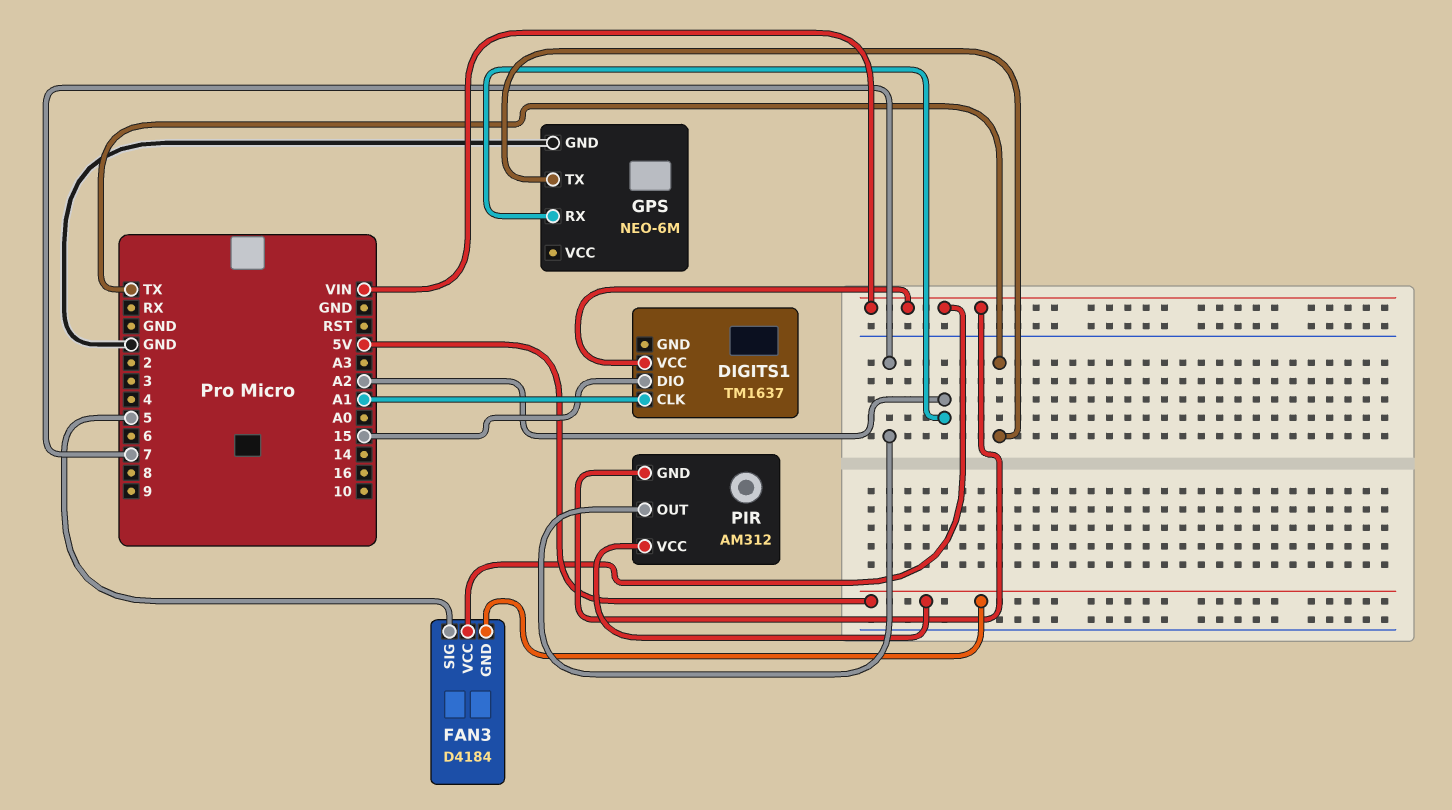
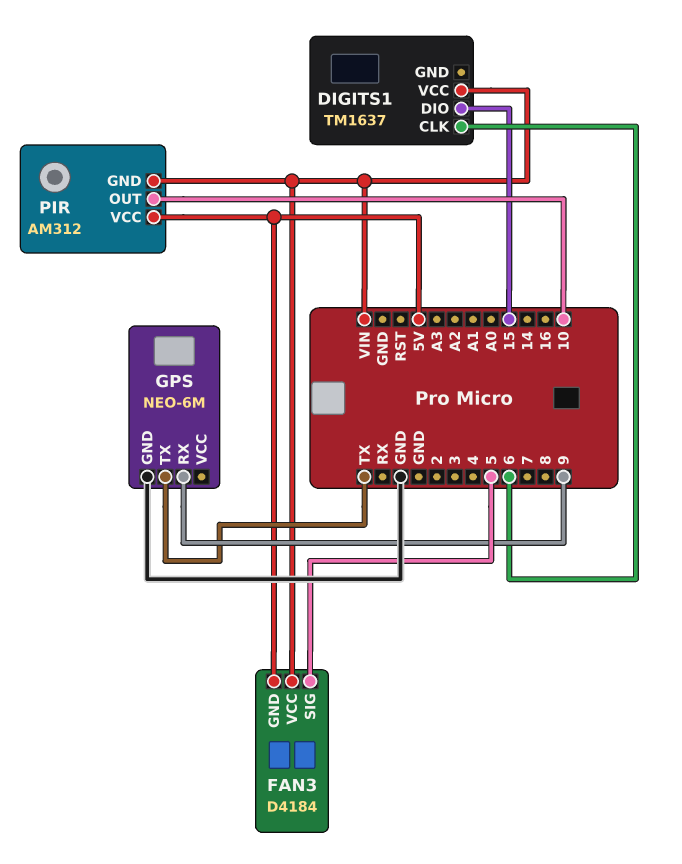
DIGITS1 pin CLK: A1 -> 6
GPS pin RX: A2 -> 9
PIR pin OUT: 7 -> 10

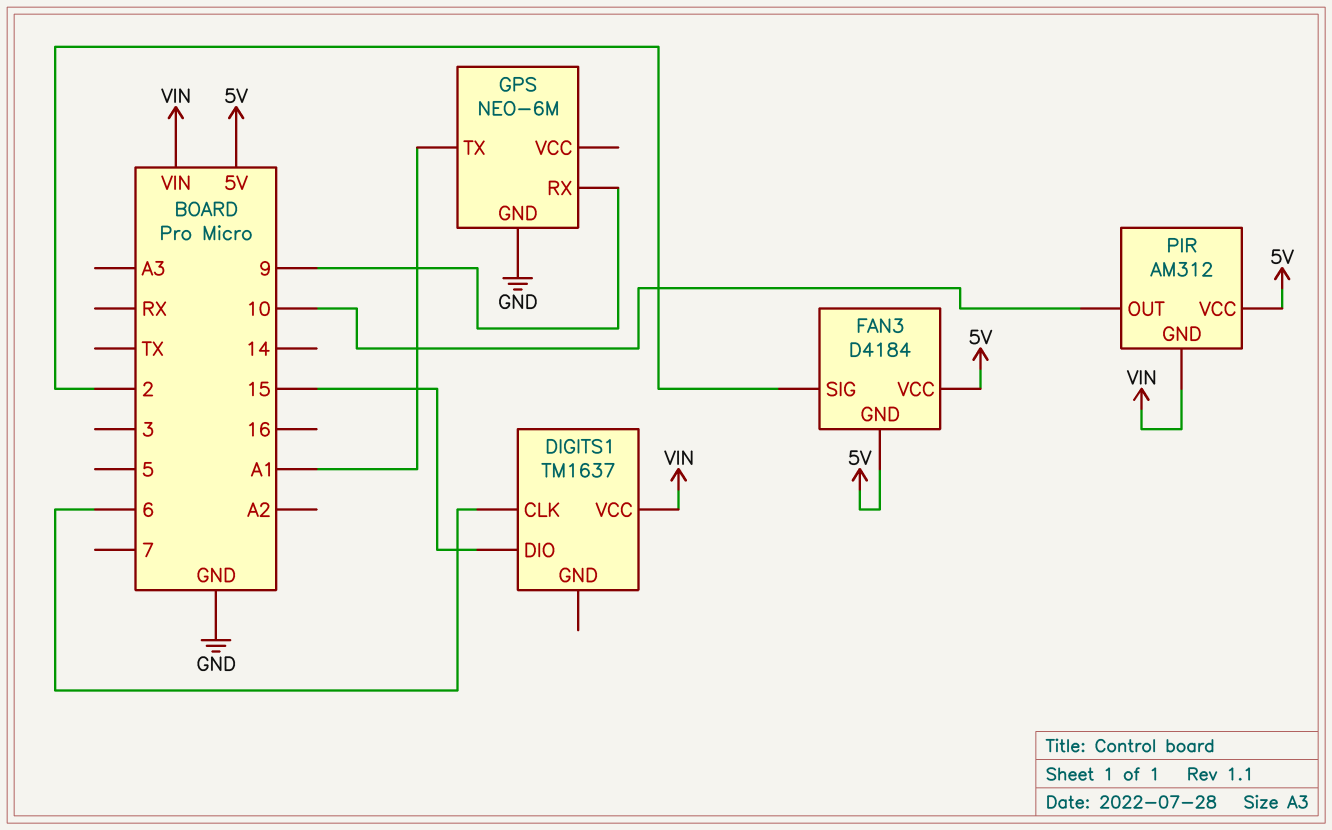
FAN3 pin SIG: 5 -> 2
FAN3 pin VCC: VIN -> 5V
GPS pin TX: TX -> A1

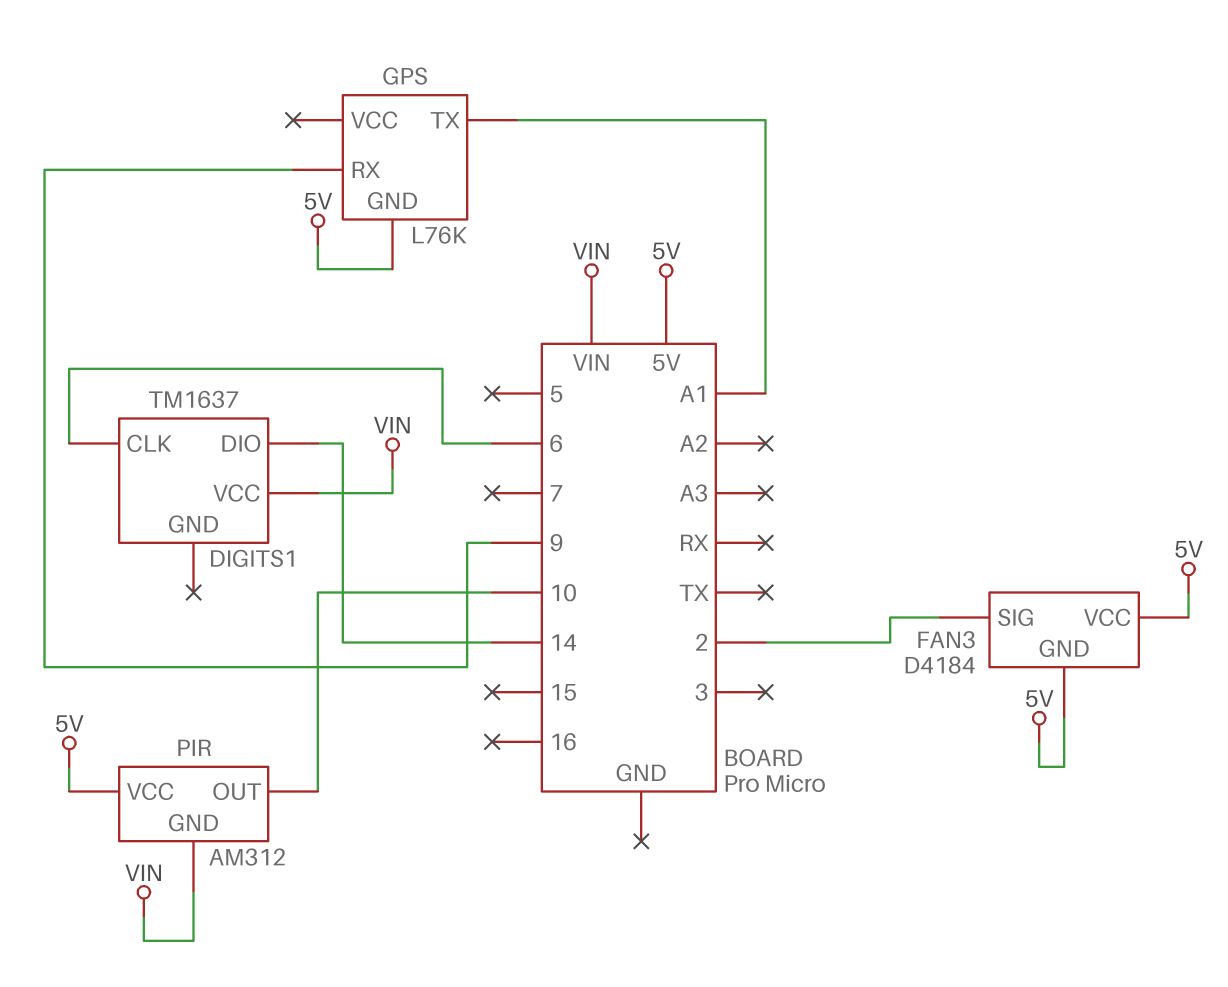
DIGITS1 pin DIO: 15 -> 14
GPS: NEO-6M -> L76K
GPS pin GND: GND -> 5V

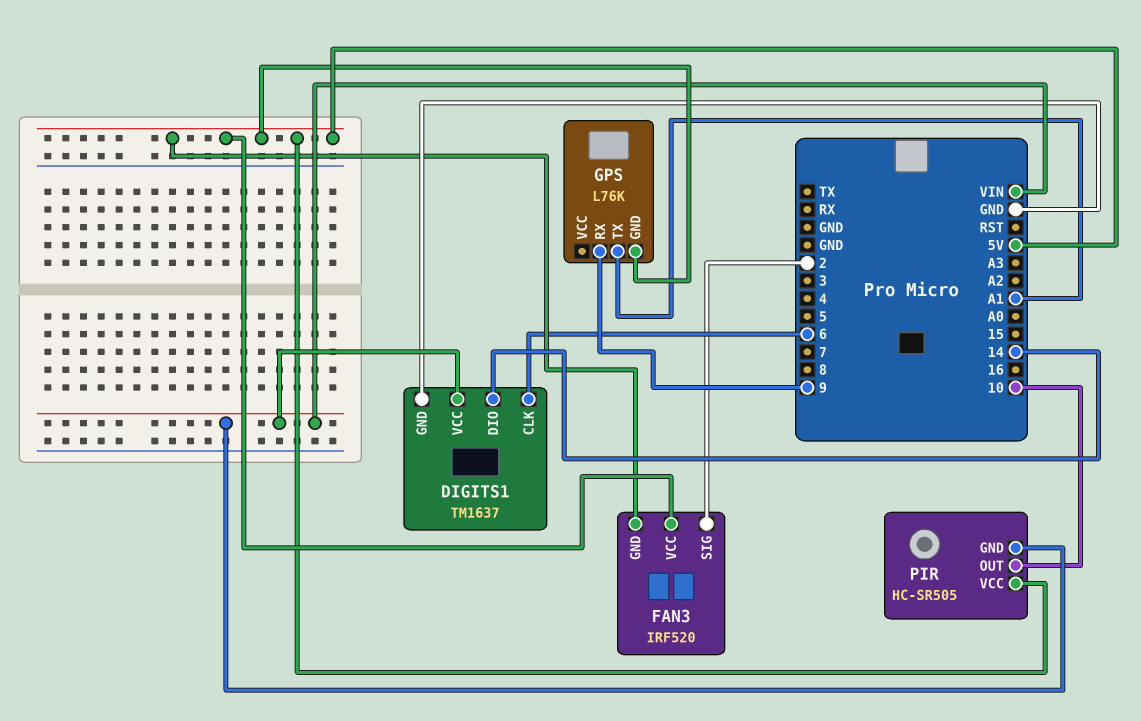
DIGITS1 pin GND: none -> GND
FAN3: D4184 -> IRF520
PIR: AM312 -> HC-SR505

